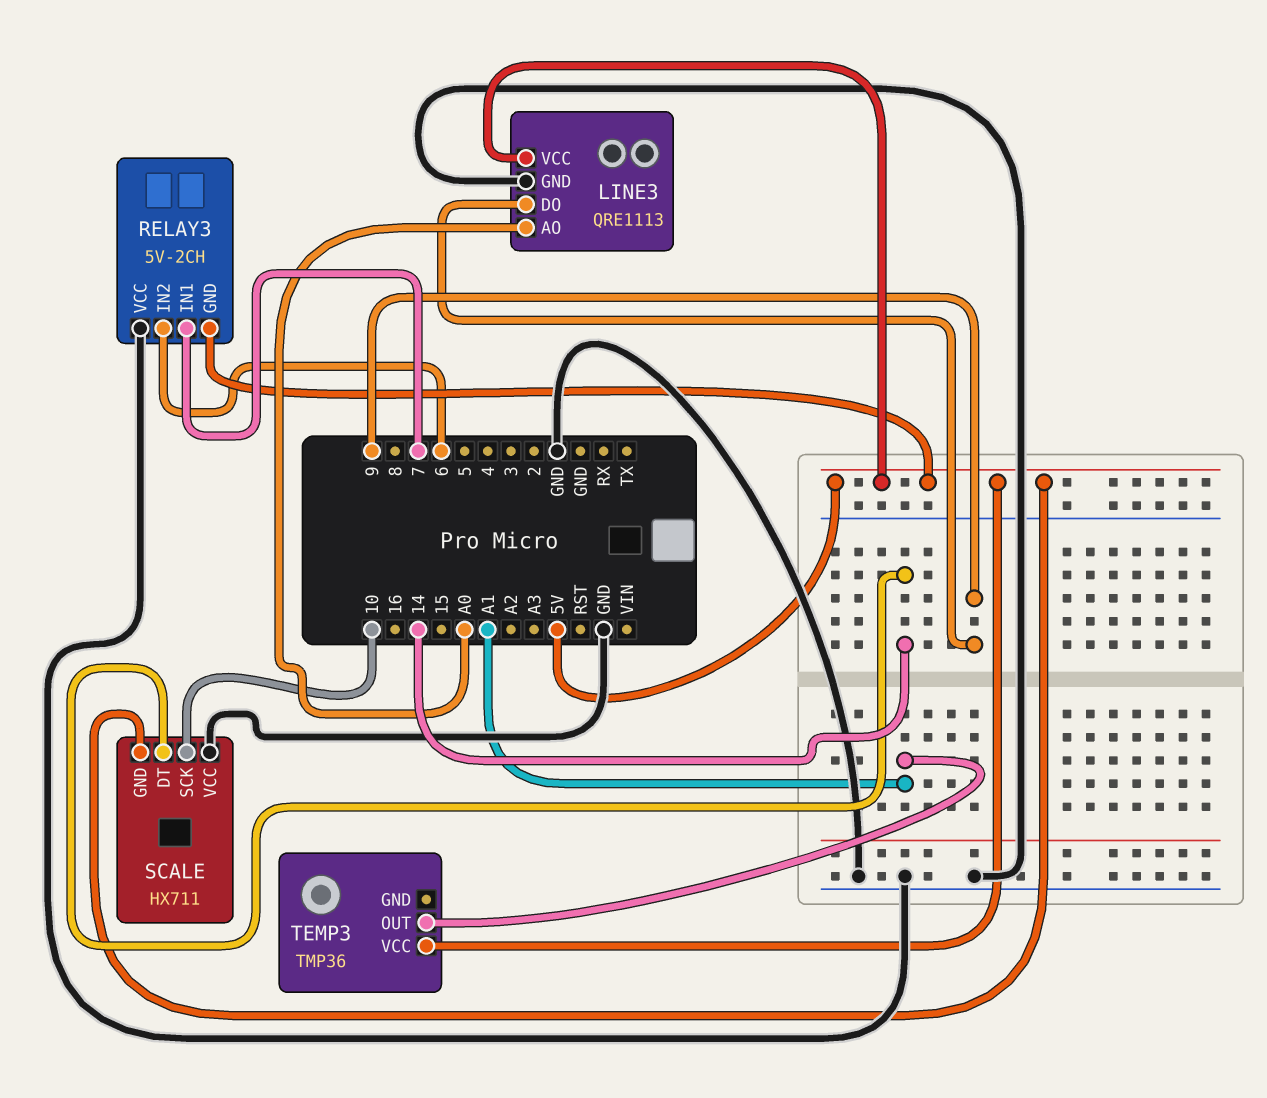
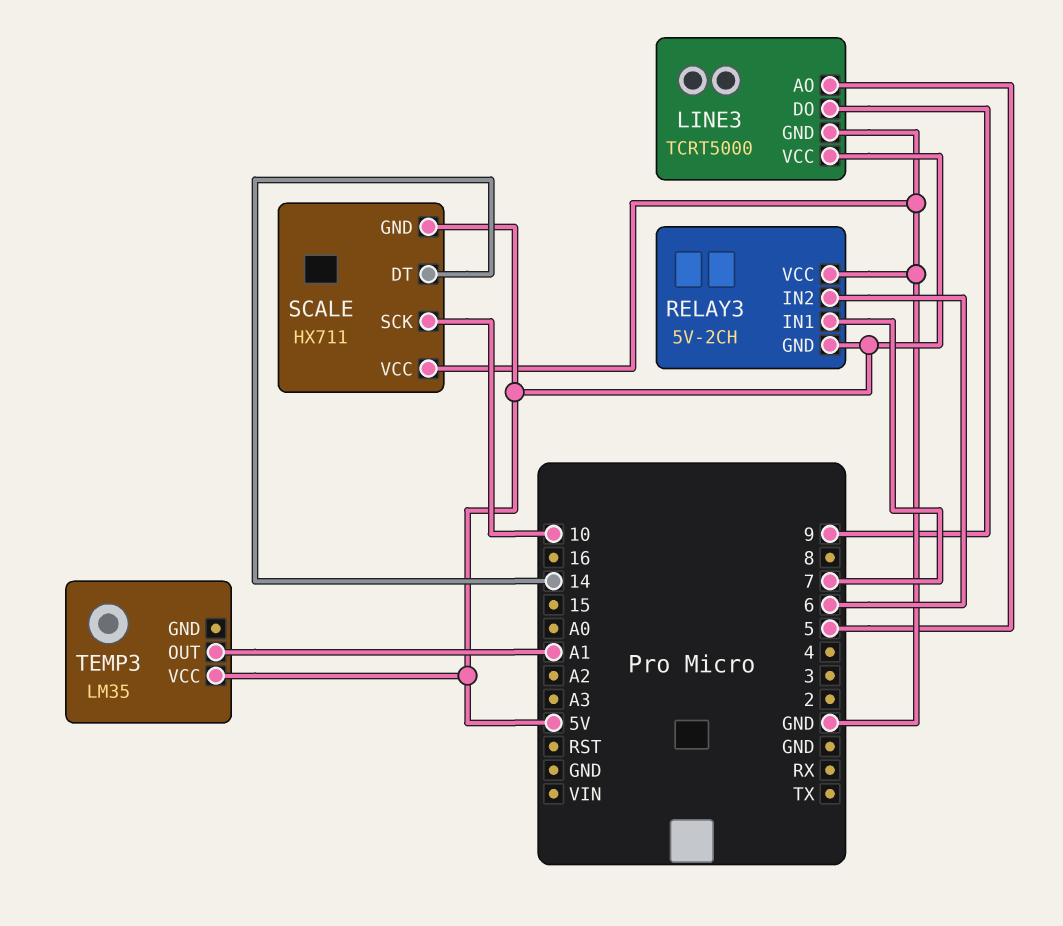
LINE3: QRE1113 -> TCRT5000
LINE3 pin AO: A0 -> 5
TEMP3: TMP36 -> LM35

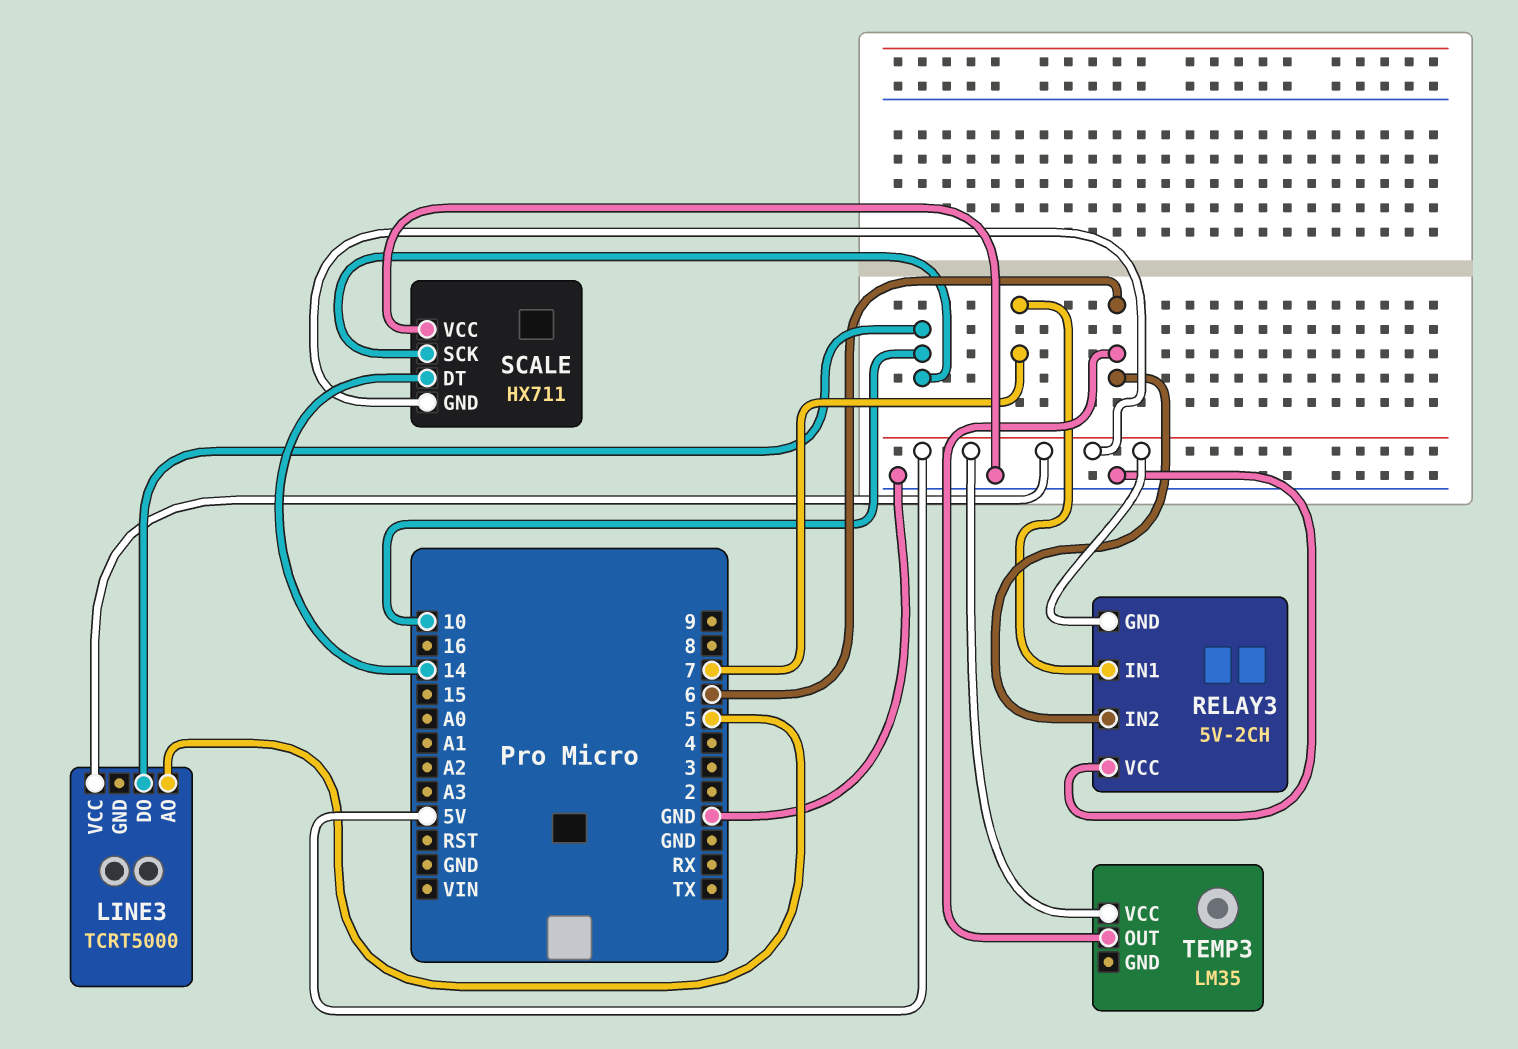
LINE3 pin DO: 9 -> 10
LINE3 pin GND: GND -> none
TEMP3 pin OUT: A1 -> 6

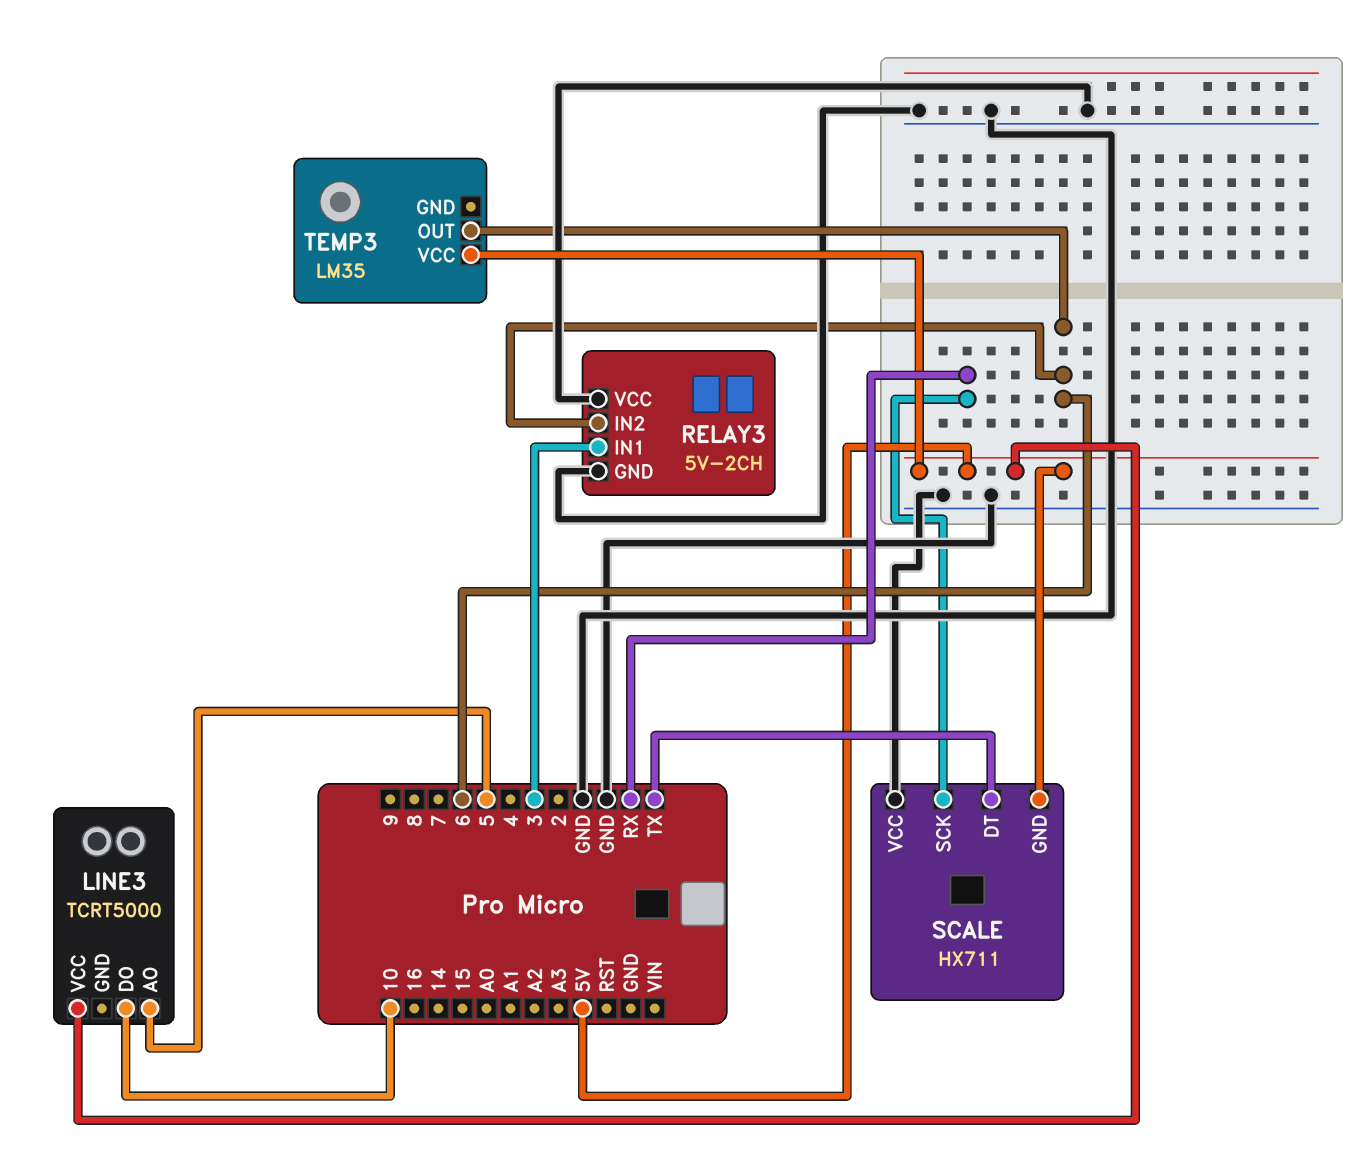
RELAY3 pin GND: 5V -> GND
RELAY3 pin IN1: 7 -> 3
SCALE pin DT: 14 -> TX
SCALE pin SCK: 10 -> RX

